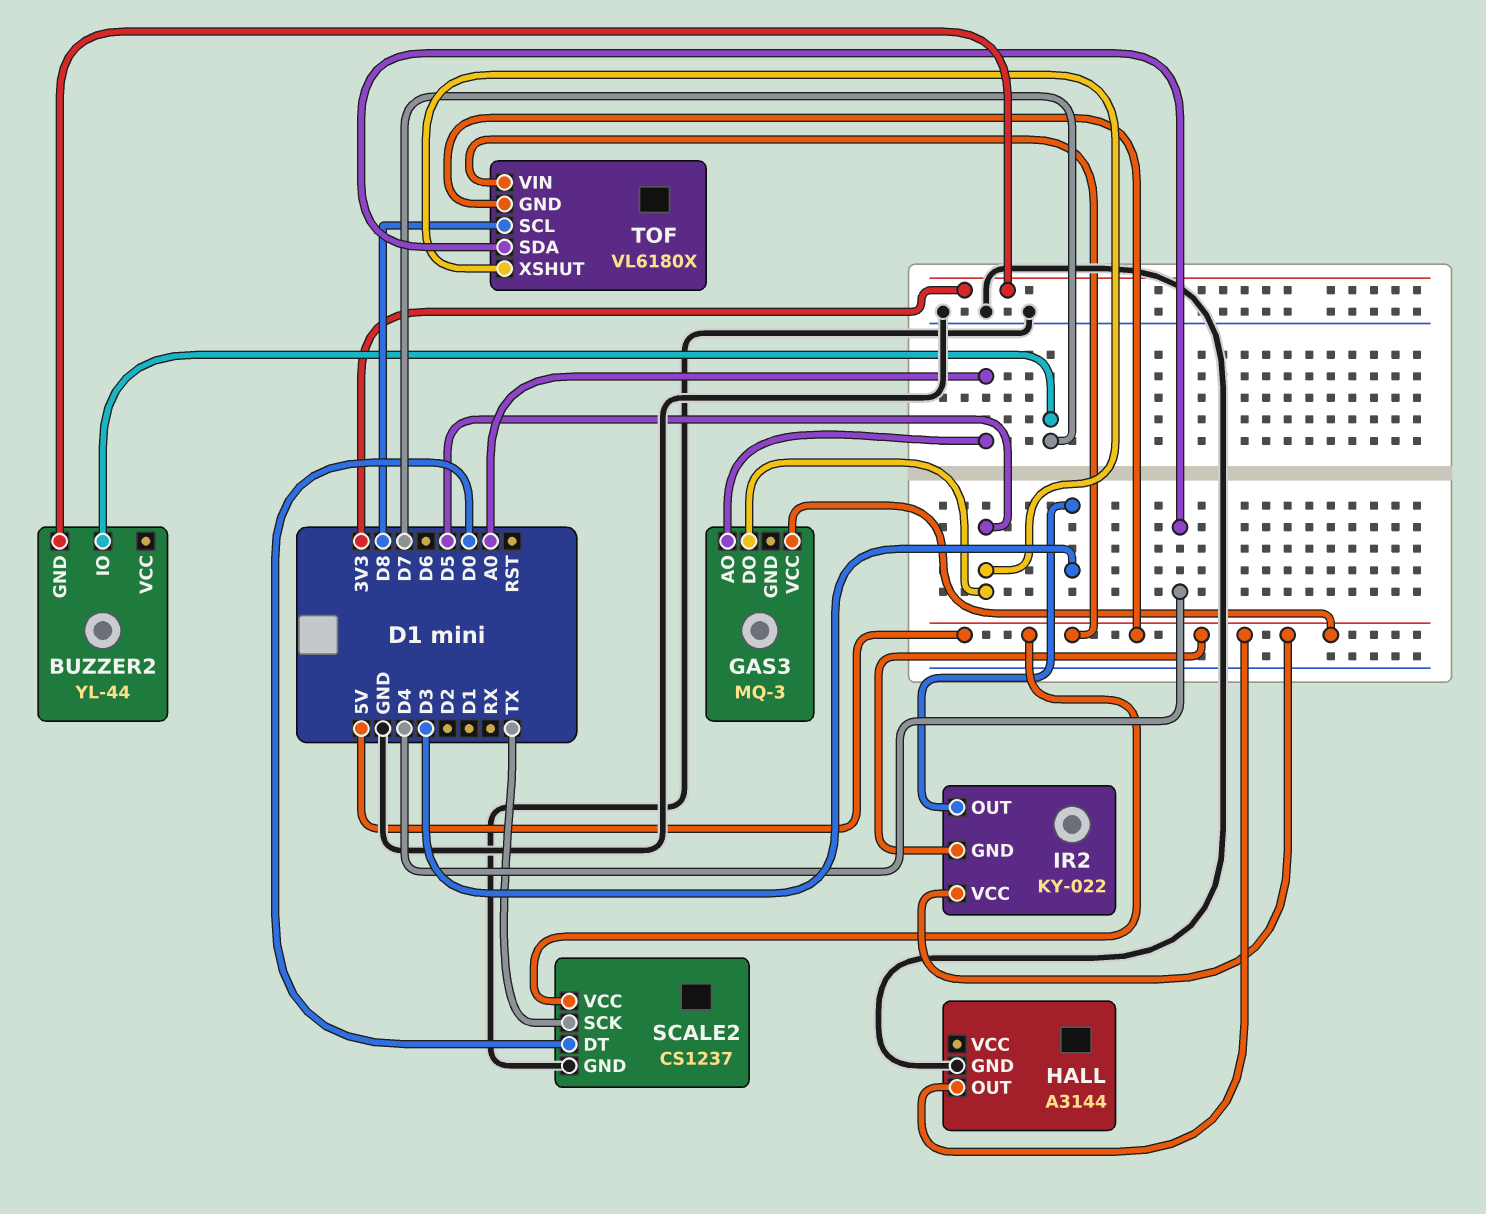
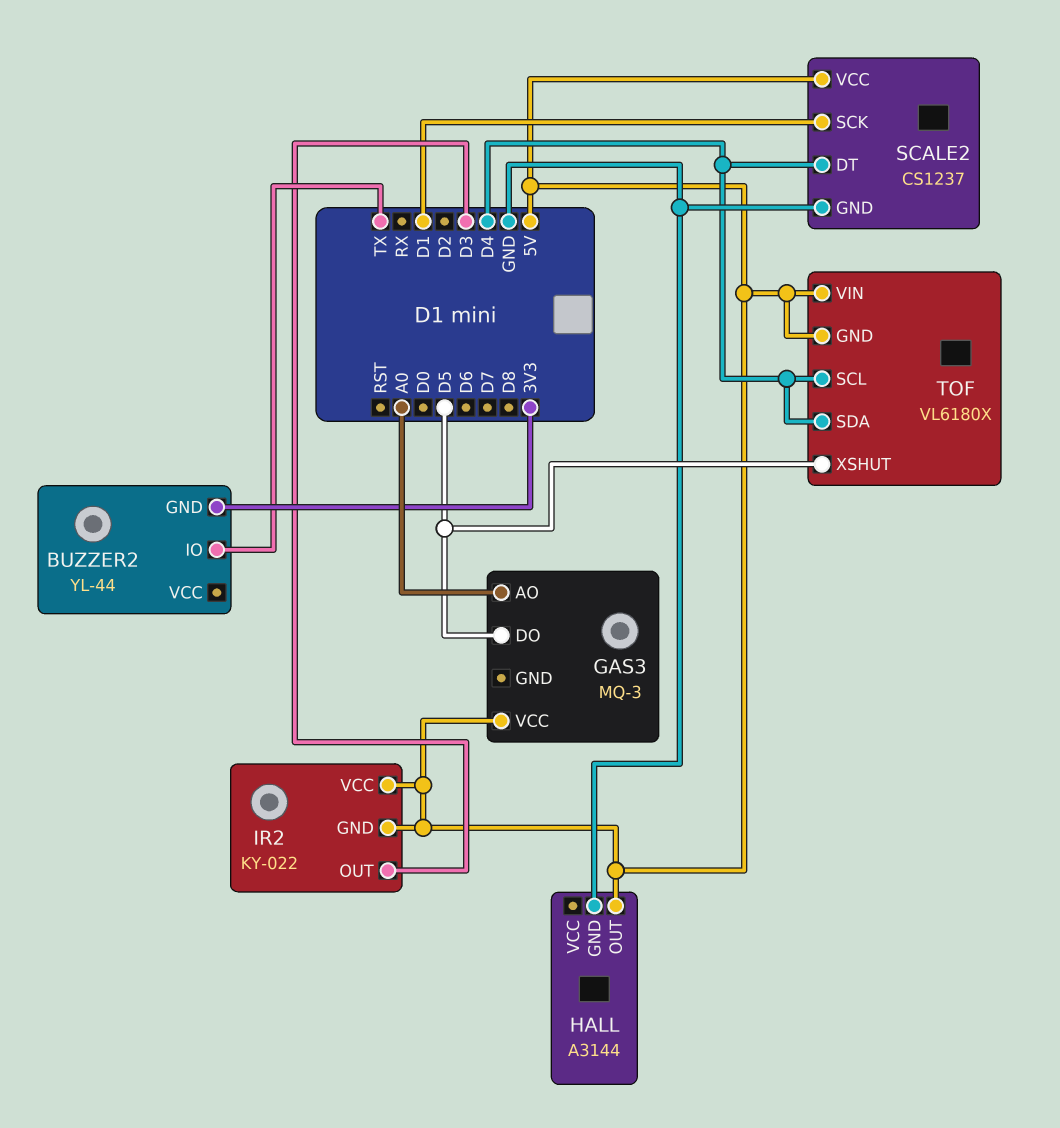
BUZZER2 pin IO: D7 -> TX
SCALE2 pin DT: D0 -> D4
SCALE2 pin SCK: TX -> D1
TOF pin SCL: D8 -> D4

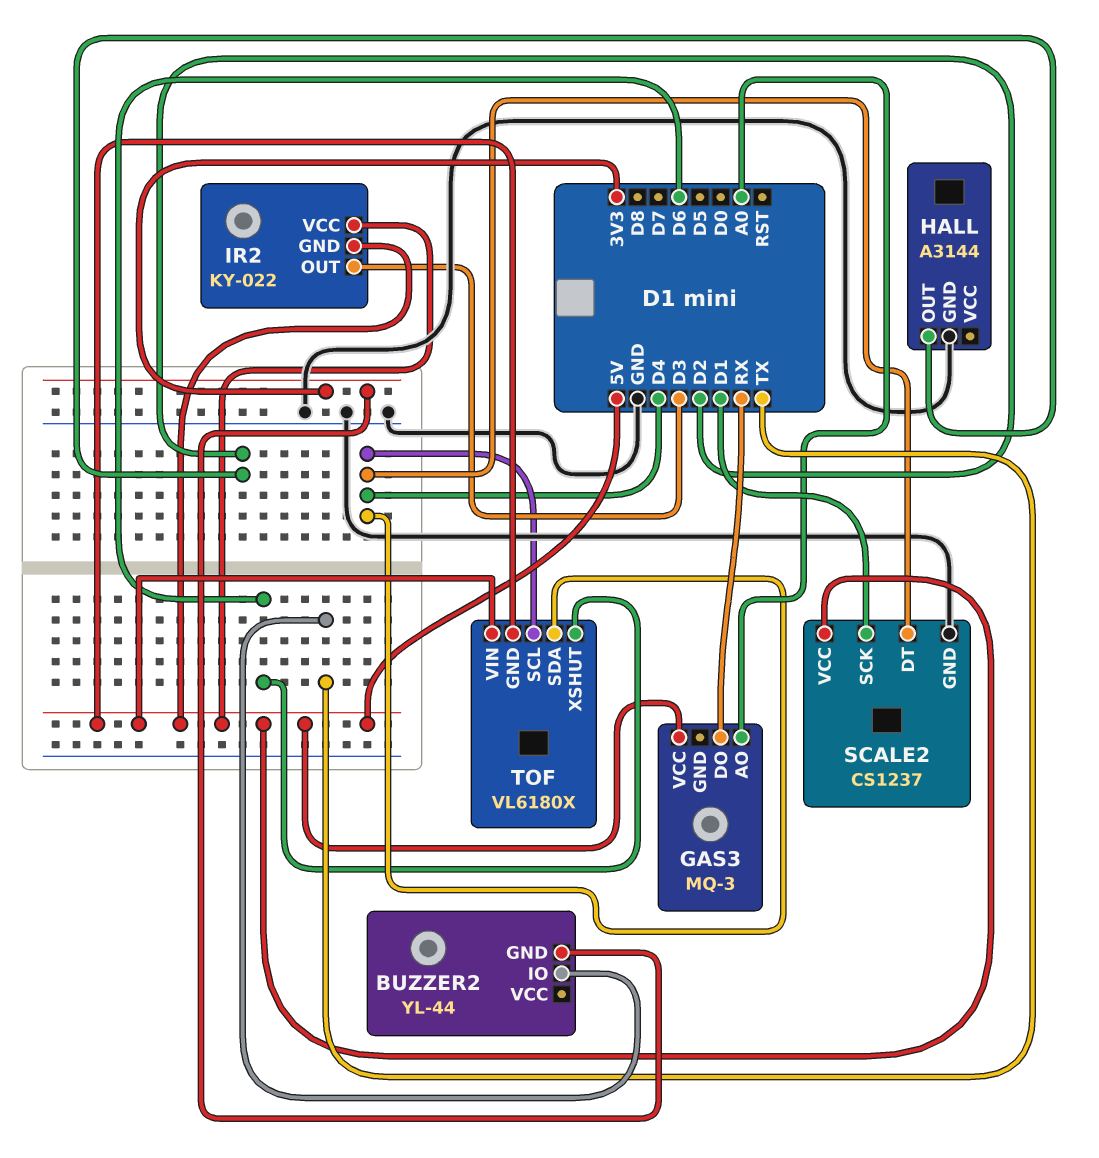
GAS3 pin DO: D5 -> RX
HALL pin OUT: 5V -> D2
TOF pin XSHUT: D5 -> D6

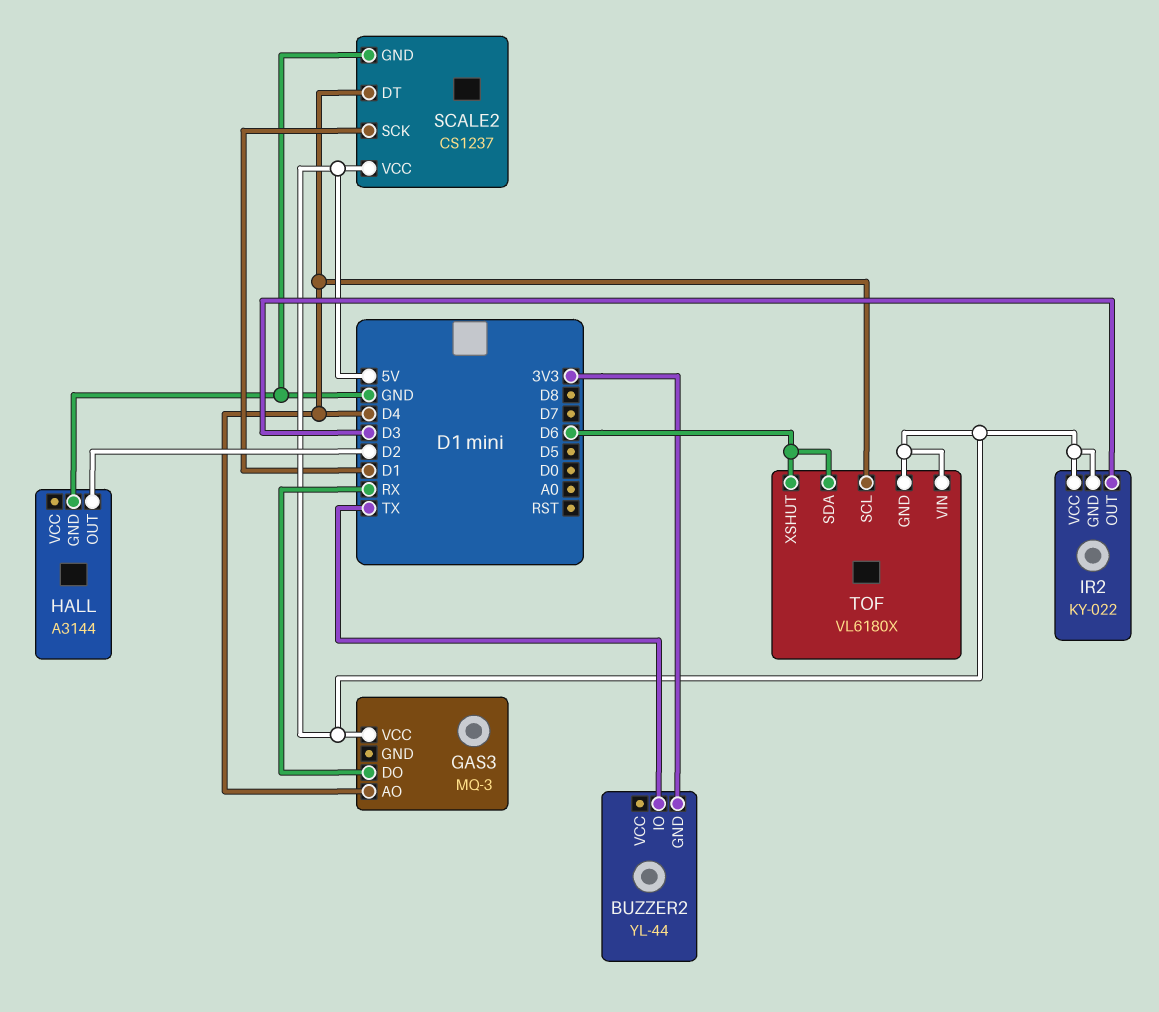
GAS3 pin AO: A0 -> D4
TOF pin SDA: D4 -> D6

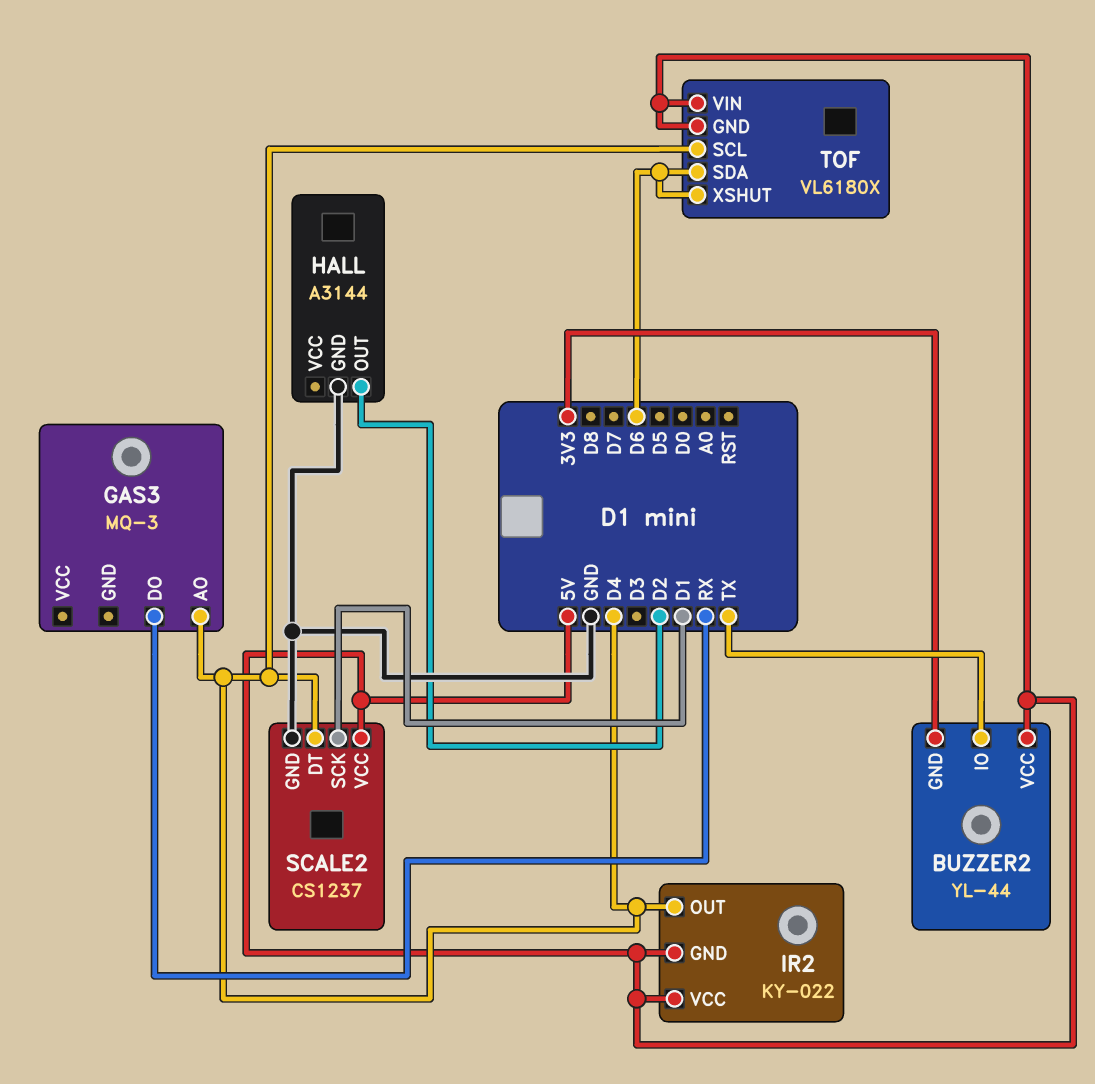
BUZZER2 pin VCC: none -> 5V
GAS3 pin VCC: 5V -> none
IR2 pin OUT: D3 -> D4

